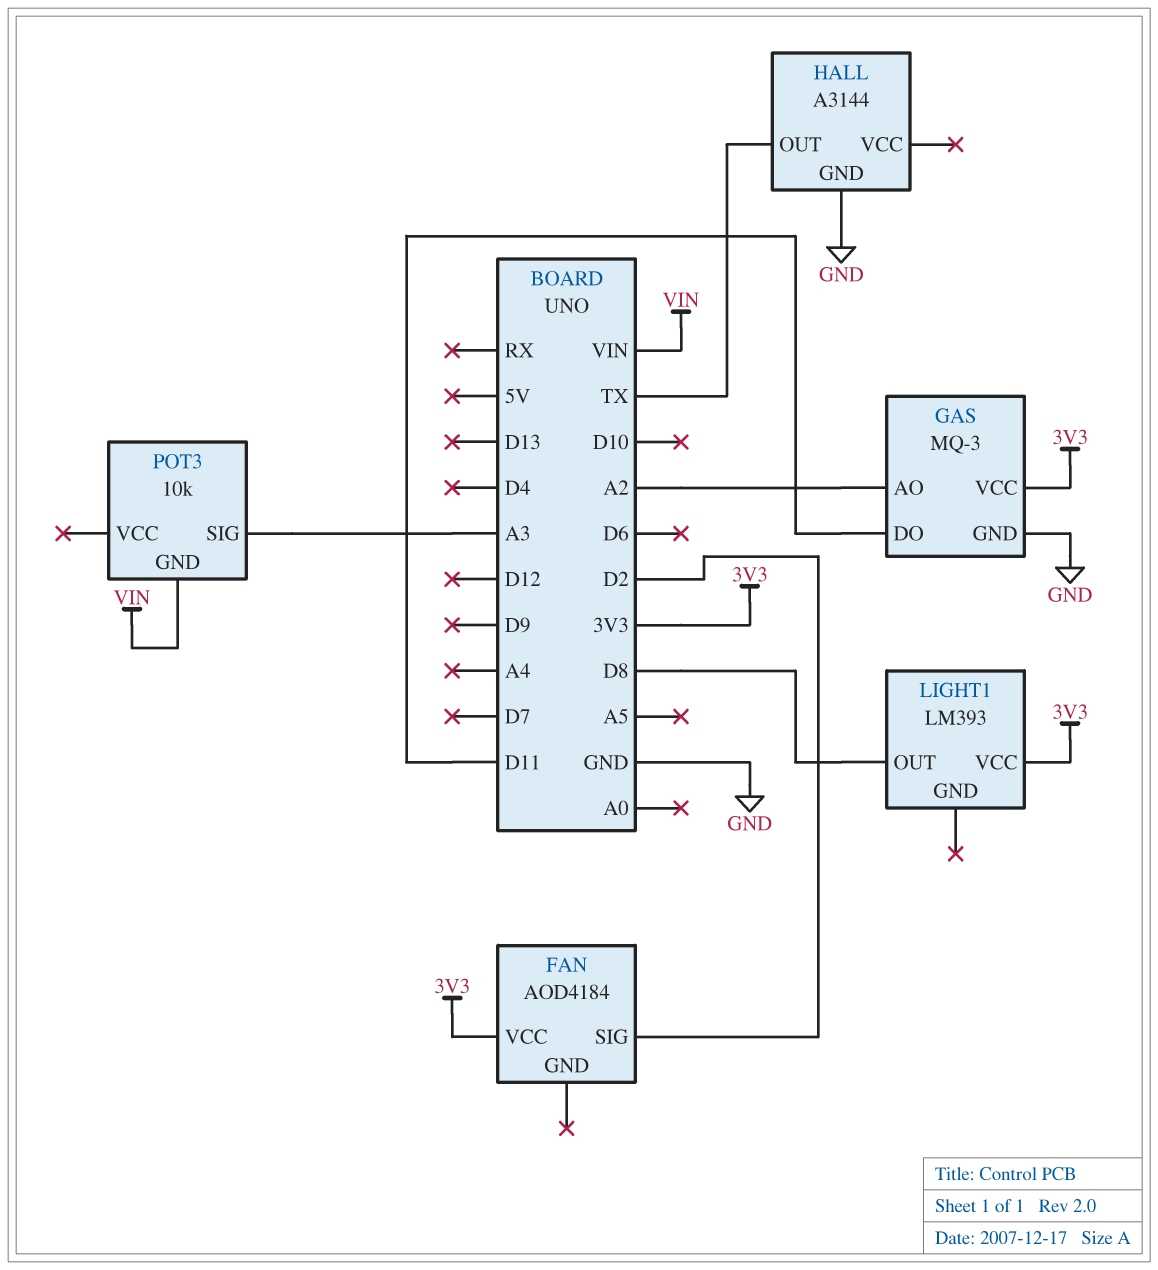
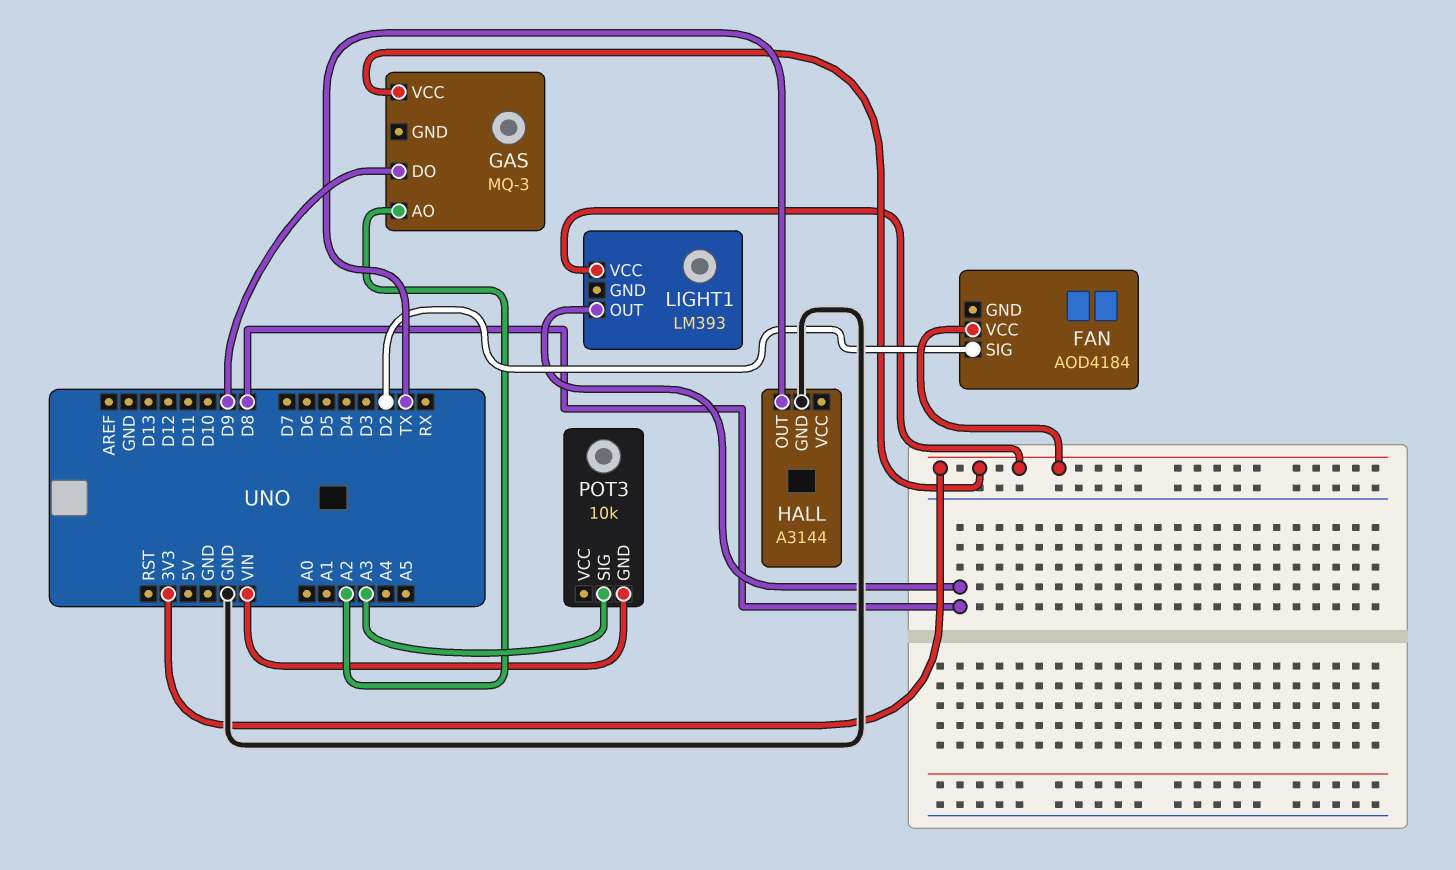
GAS pin DO: D11 -> D9
GAS pin GND: GND -> none

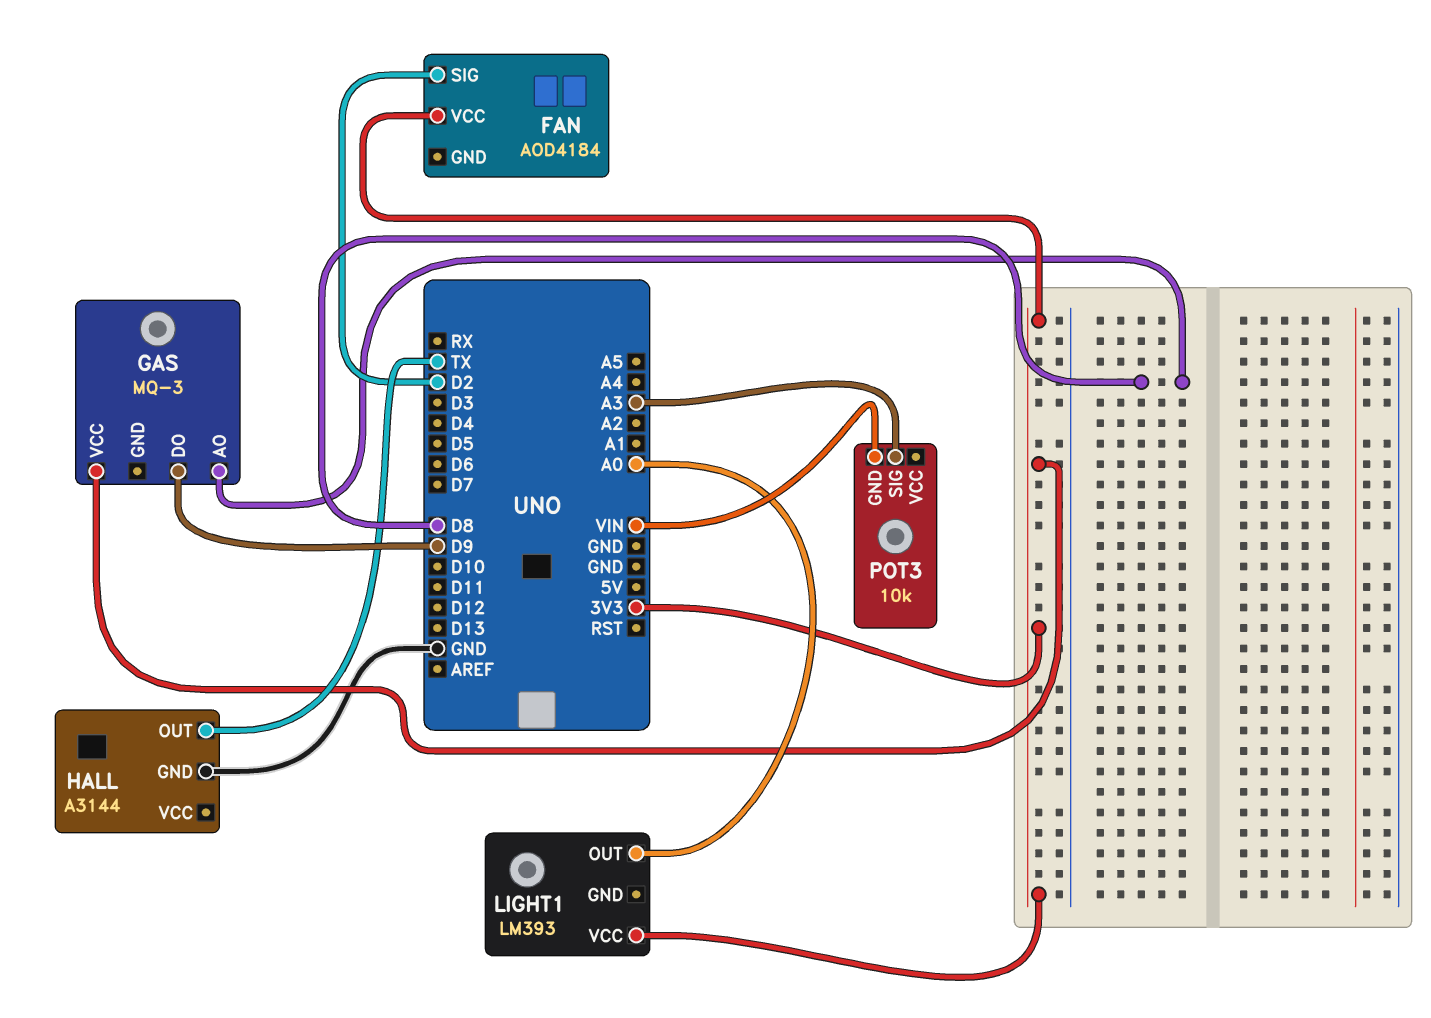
GAS pin AO: A2 -> D8
LIGHT1 pin OUT: D8 -> A0

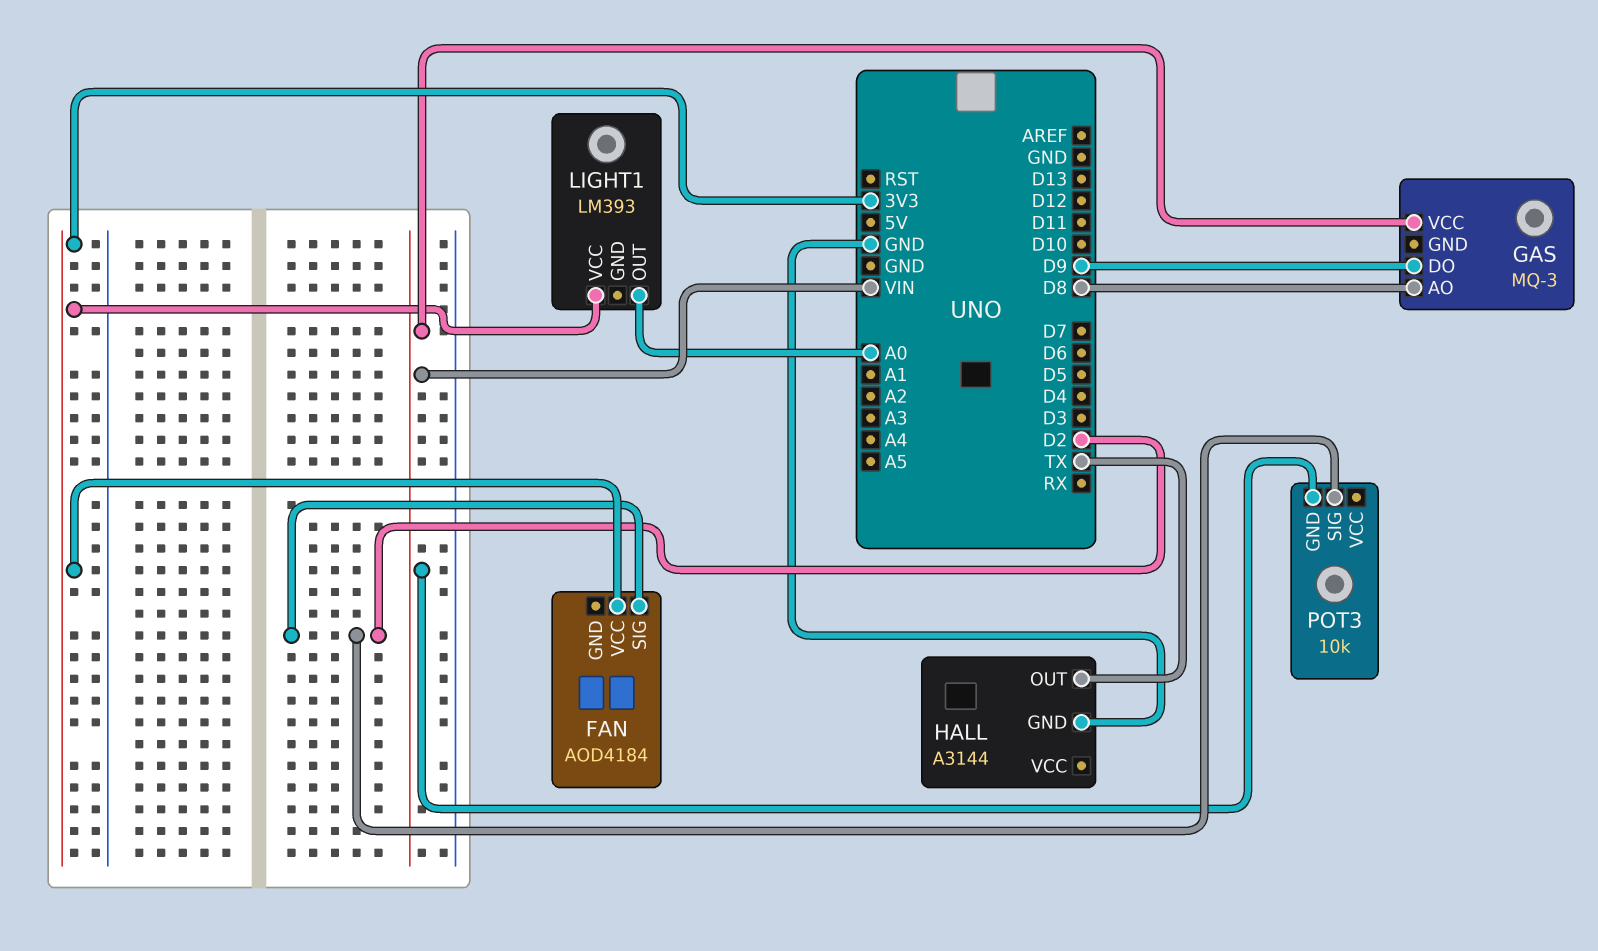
GAS pin VCC: 3V3 -> VIN
POT3 pin SIG: A3 -> D2

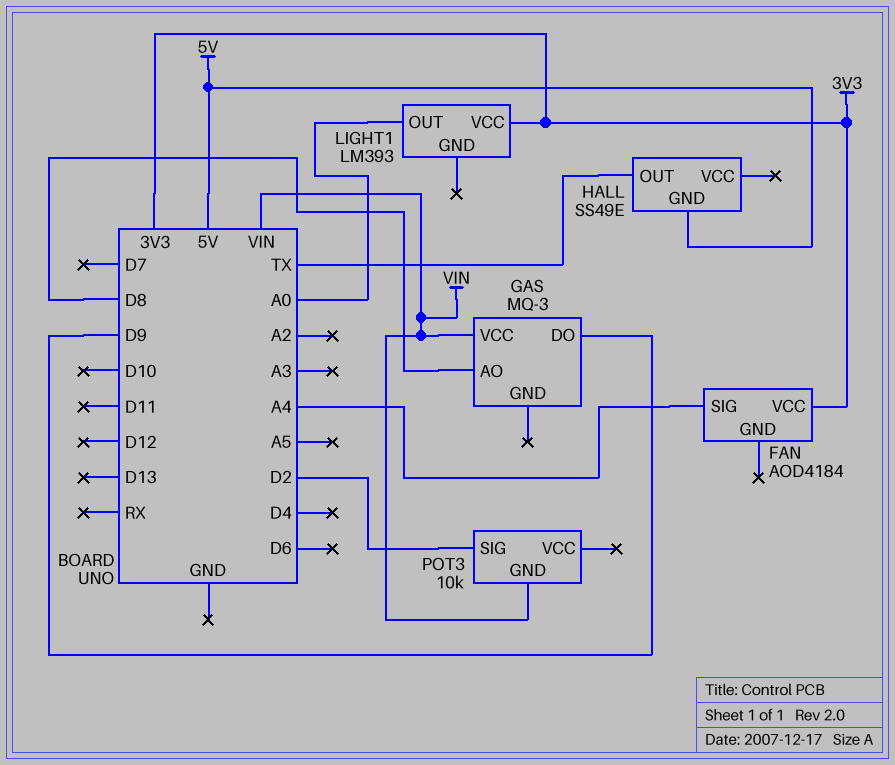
FAN pin SIG: D2 -> A4
HALL: A3144 -> SS49E
HALL pin GND: GND -> 5V

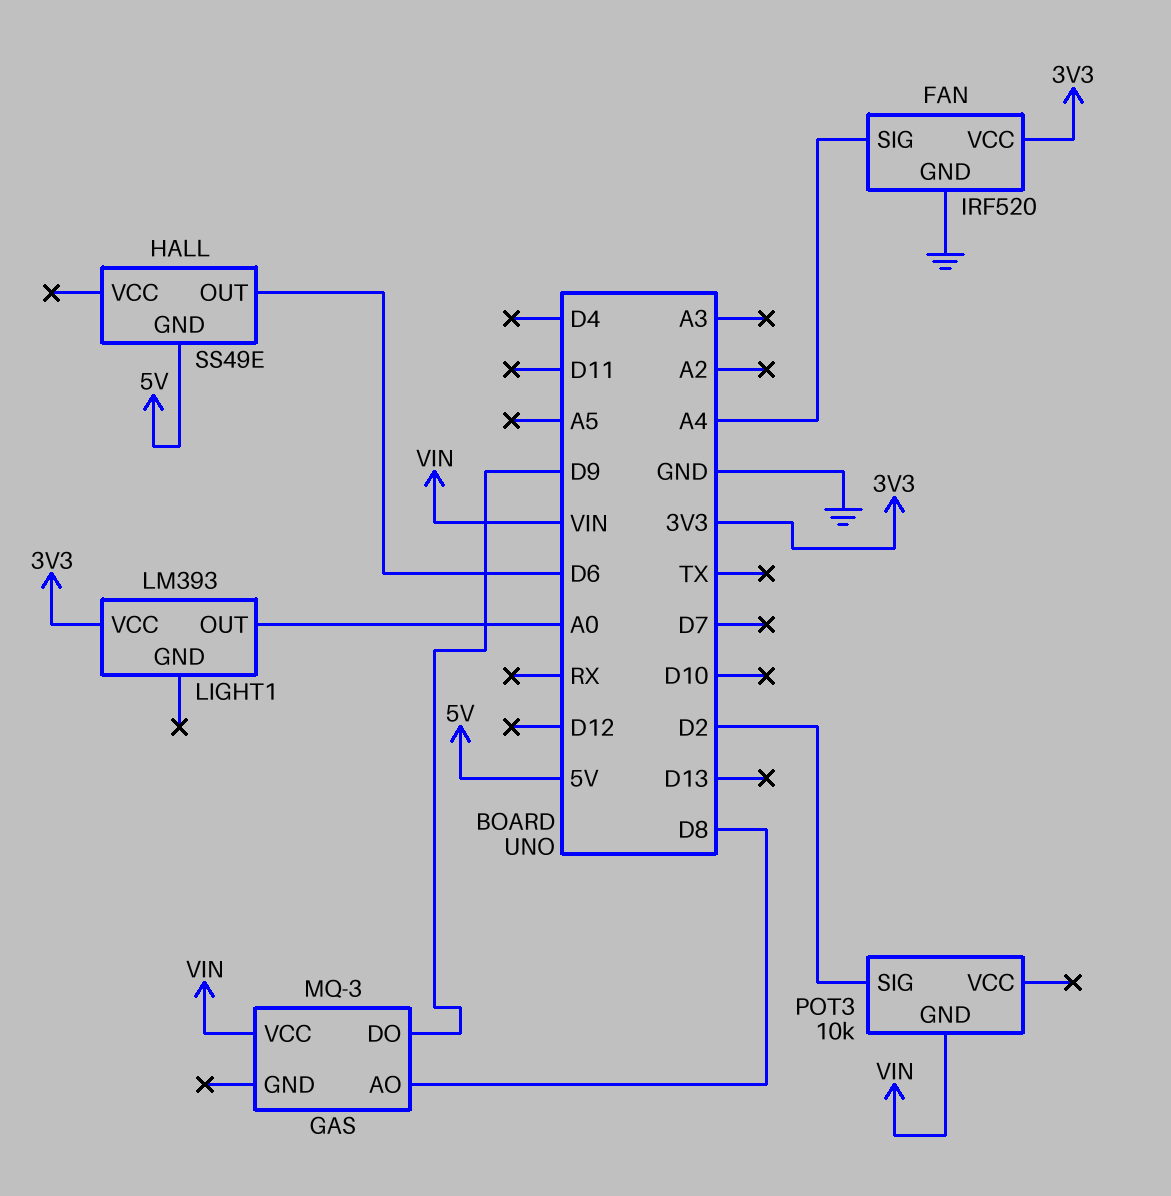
FAN: AOD4184 -> IRF520
FAN pin GND: none -> GND
HALL pin OUT: TX -> D6

